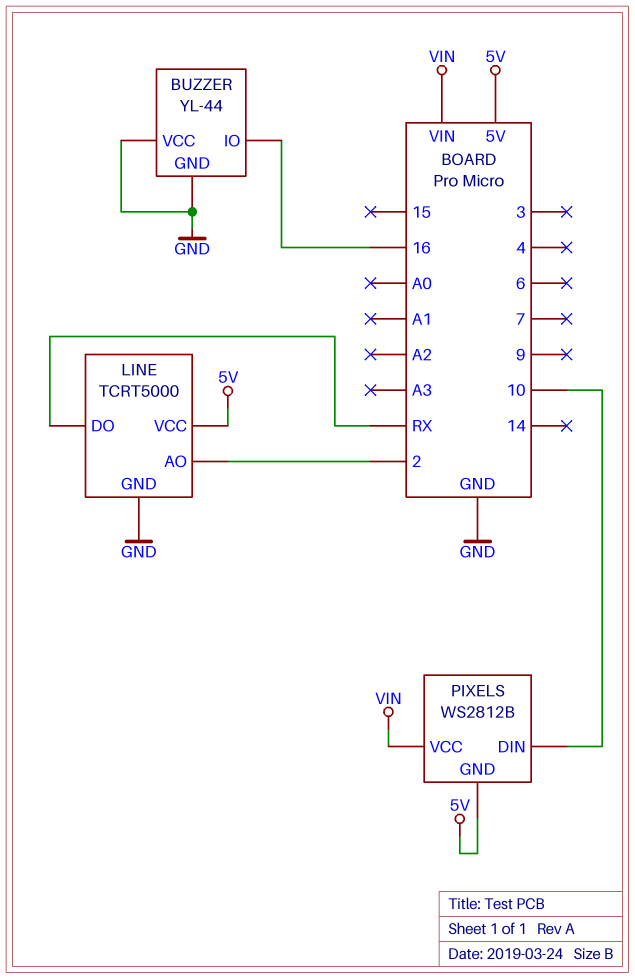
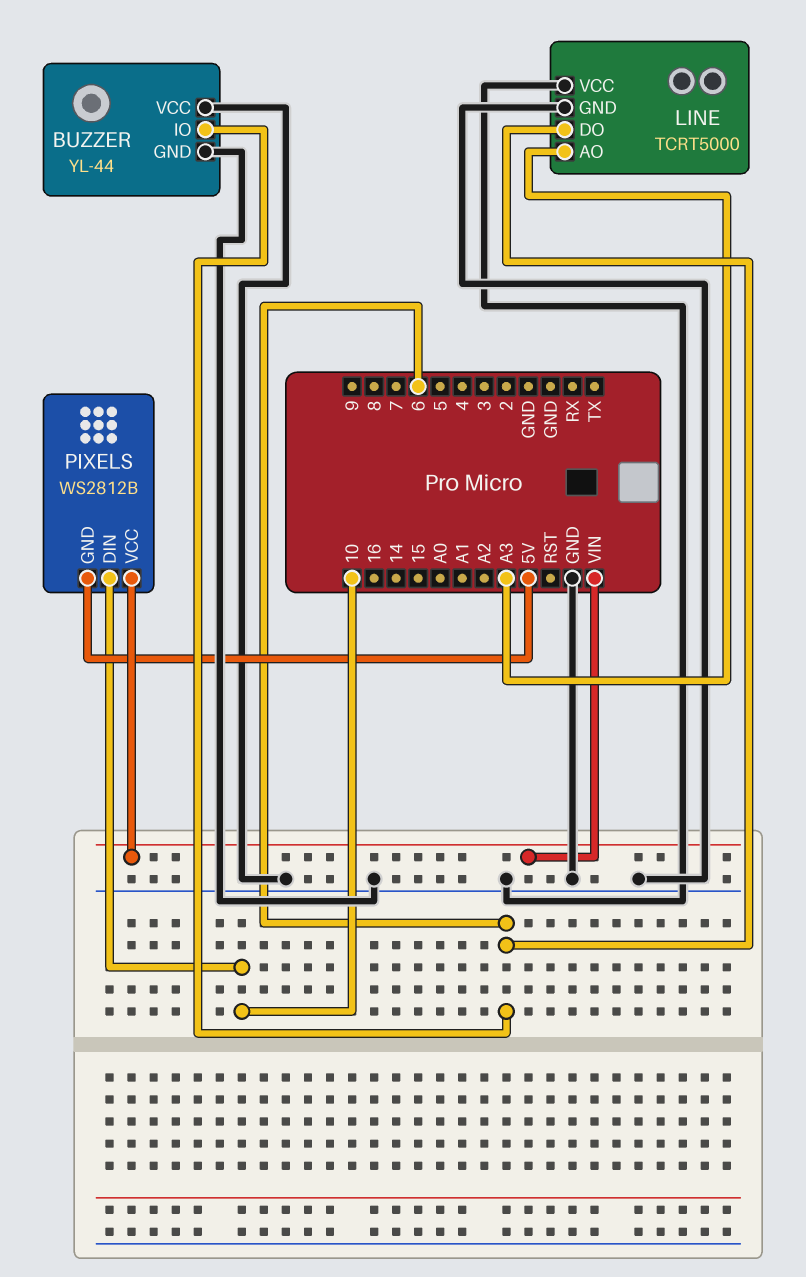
BUZZER pin IO: 16 -> 6
LINE pin AO: 2 -> A3
LINE pin DO: RX -> 6
LINE pin VCC: 5V -> GND

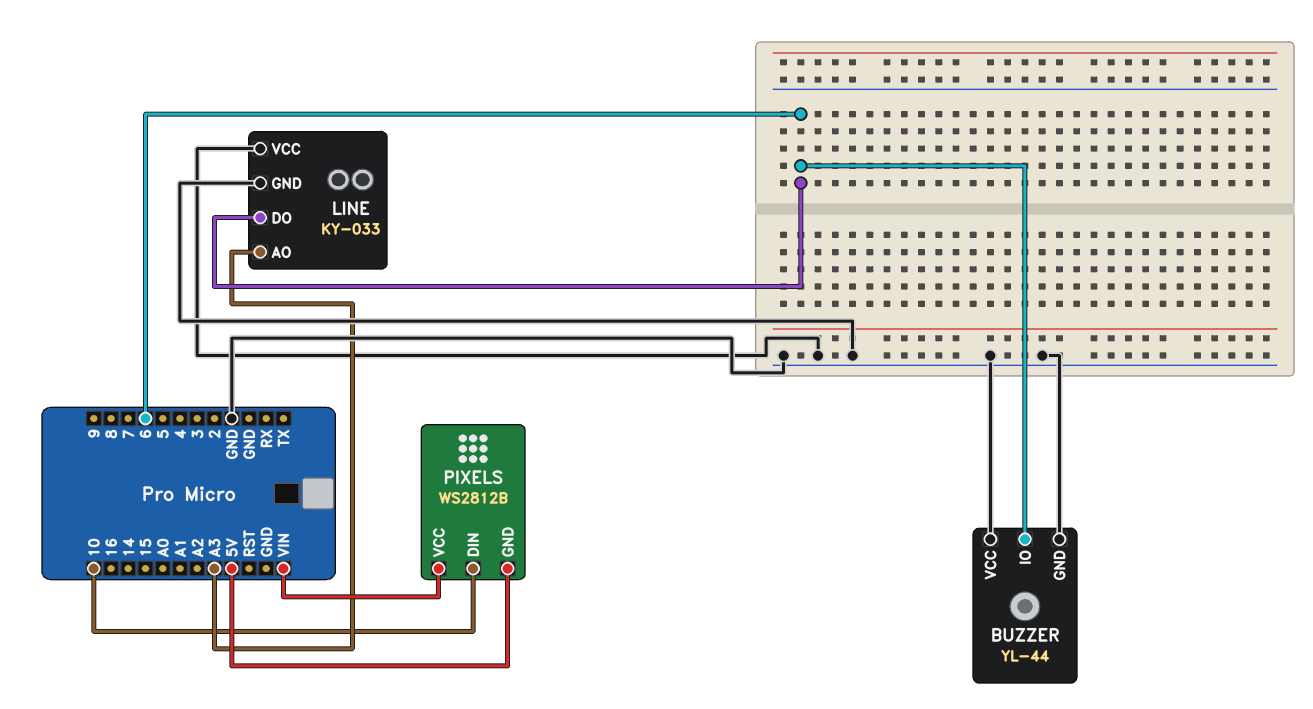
LINE: TCRT5000 -> KY-033

